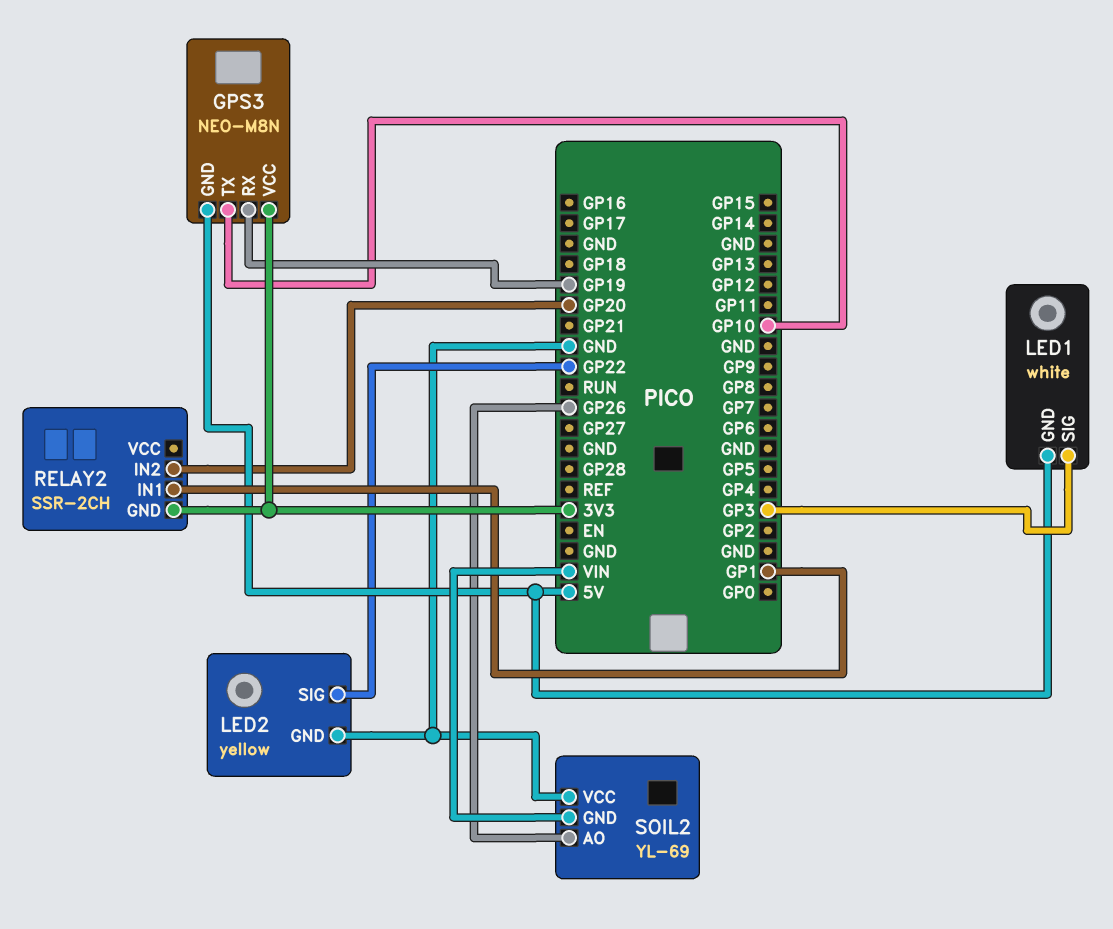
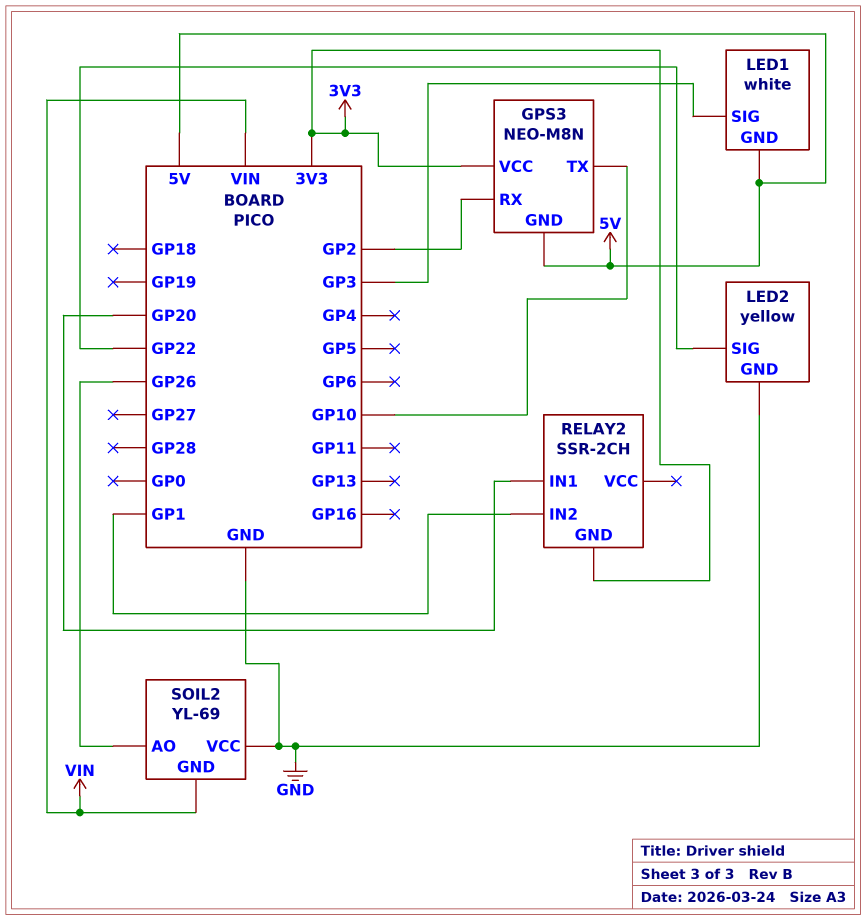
GPS3 pin RX: GP19 -> GP2
RELAY2 pin IN1: GP1 -> GP20
RELAY2 pin IN2: GP20 -> GP1

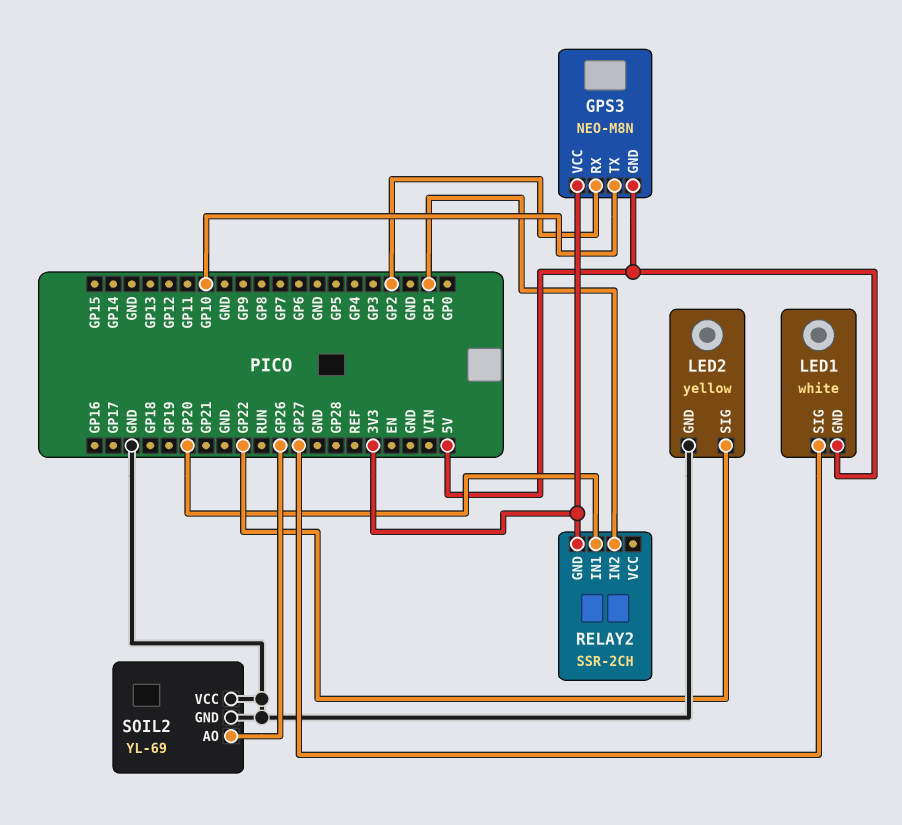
LED1 pin SIG: GP3 -> GP27
SOIL2 pin GND: VIN -> GND

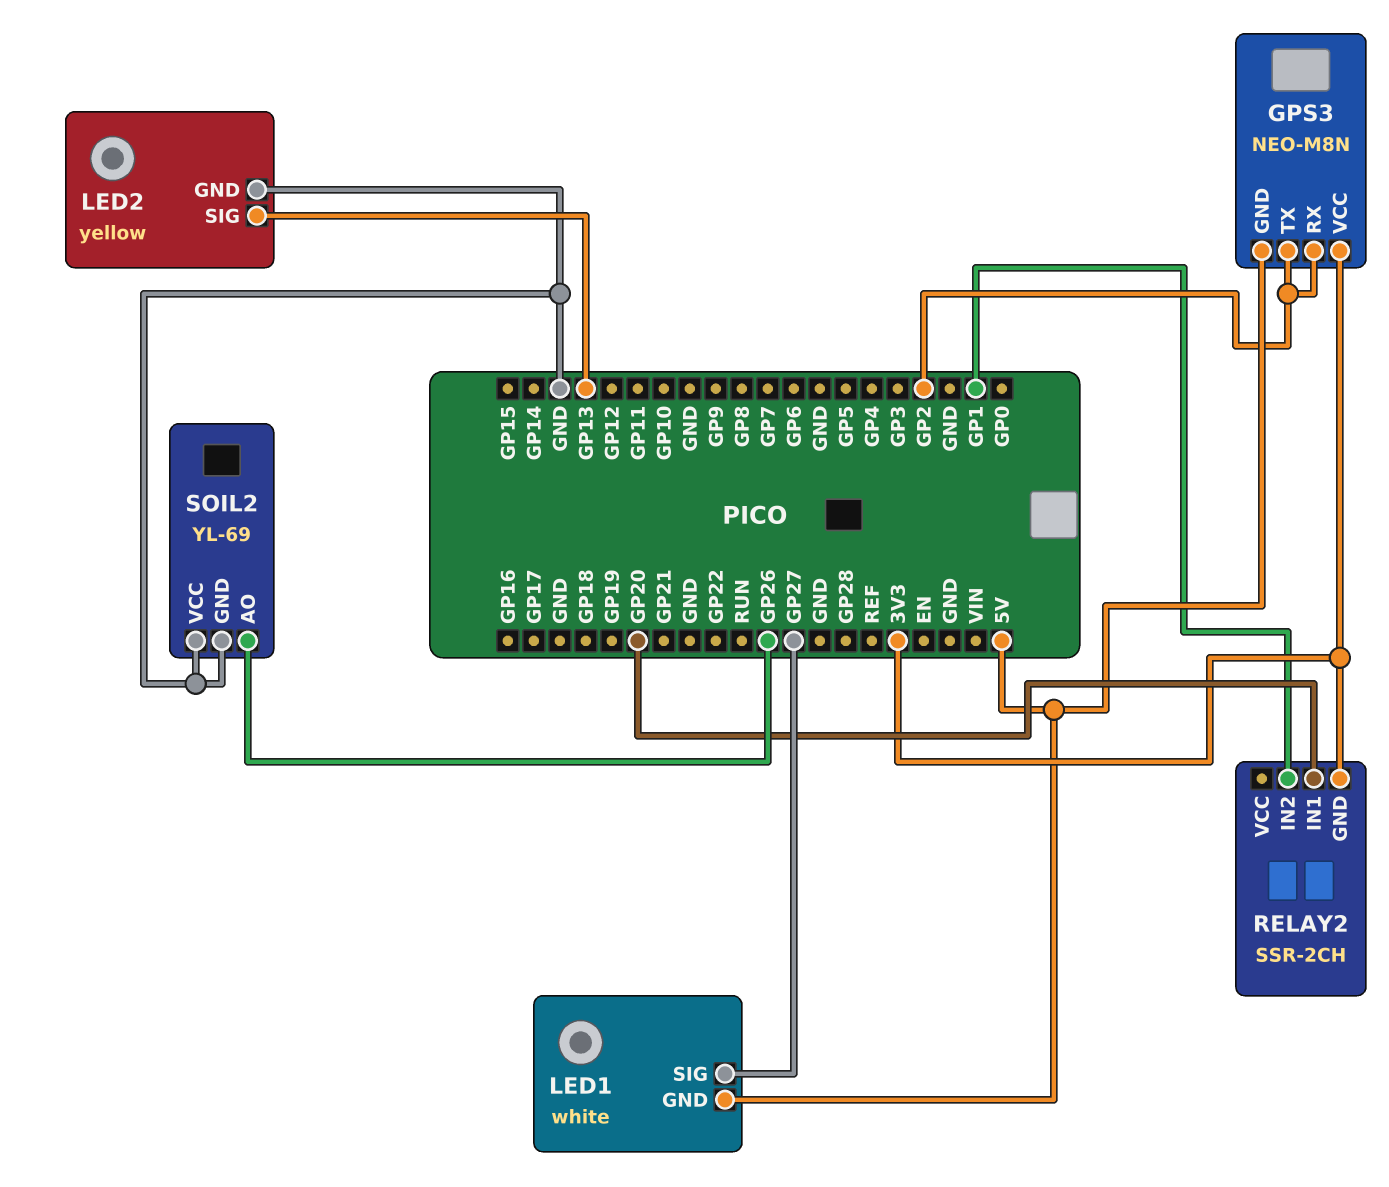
GPS3 pin TX: GP10 -> GP2
LED2 pin SIG: GP22 -> GP13

